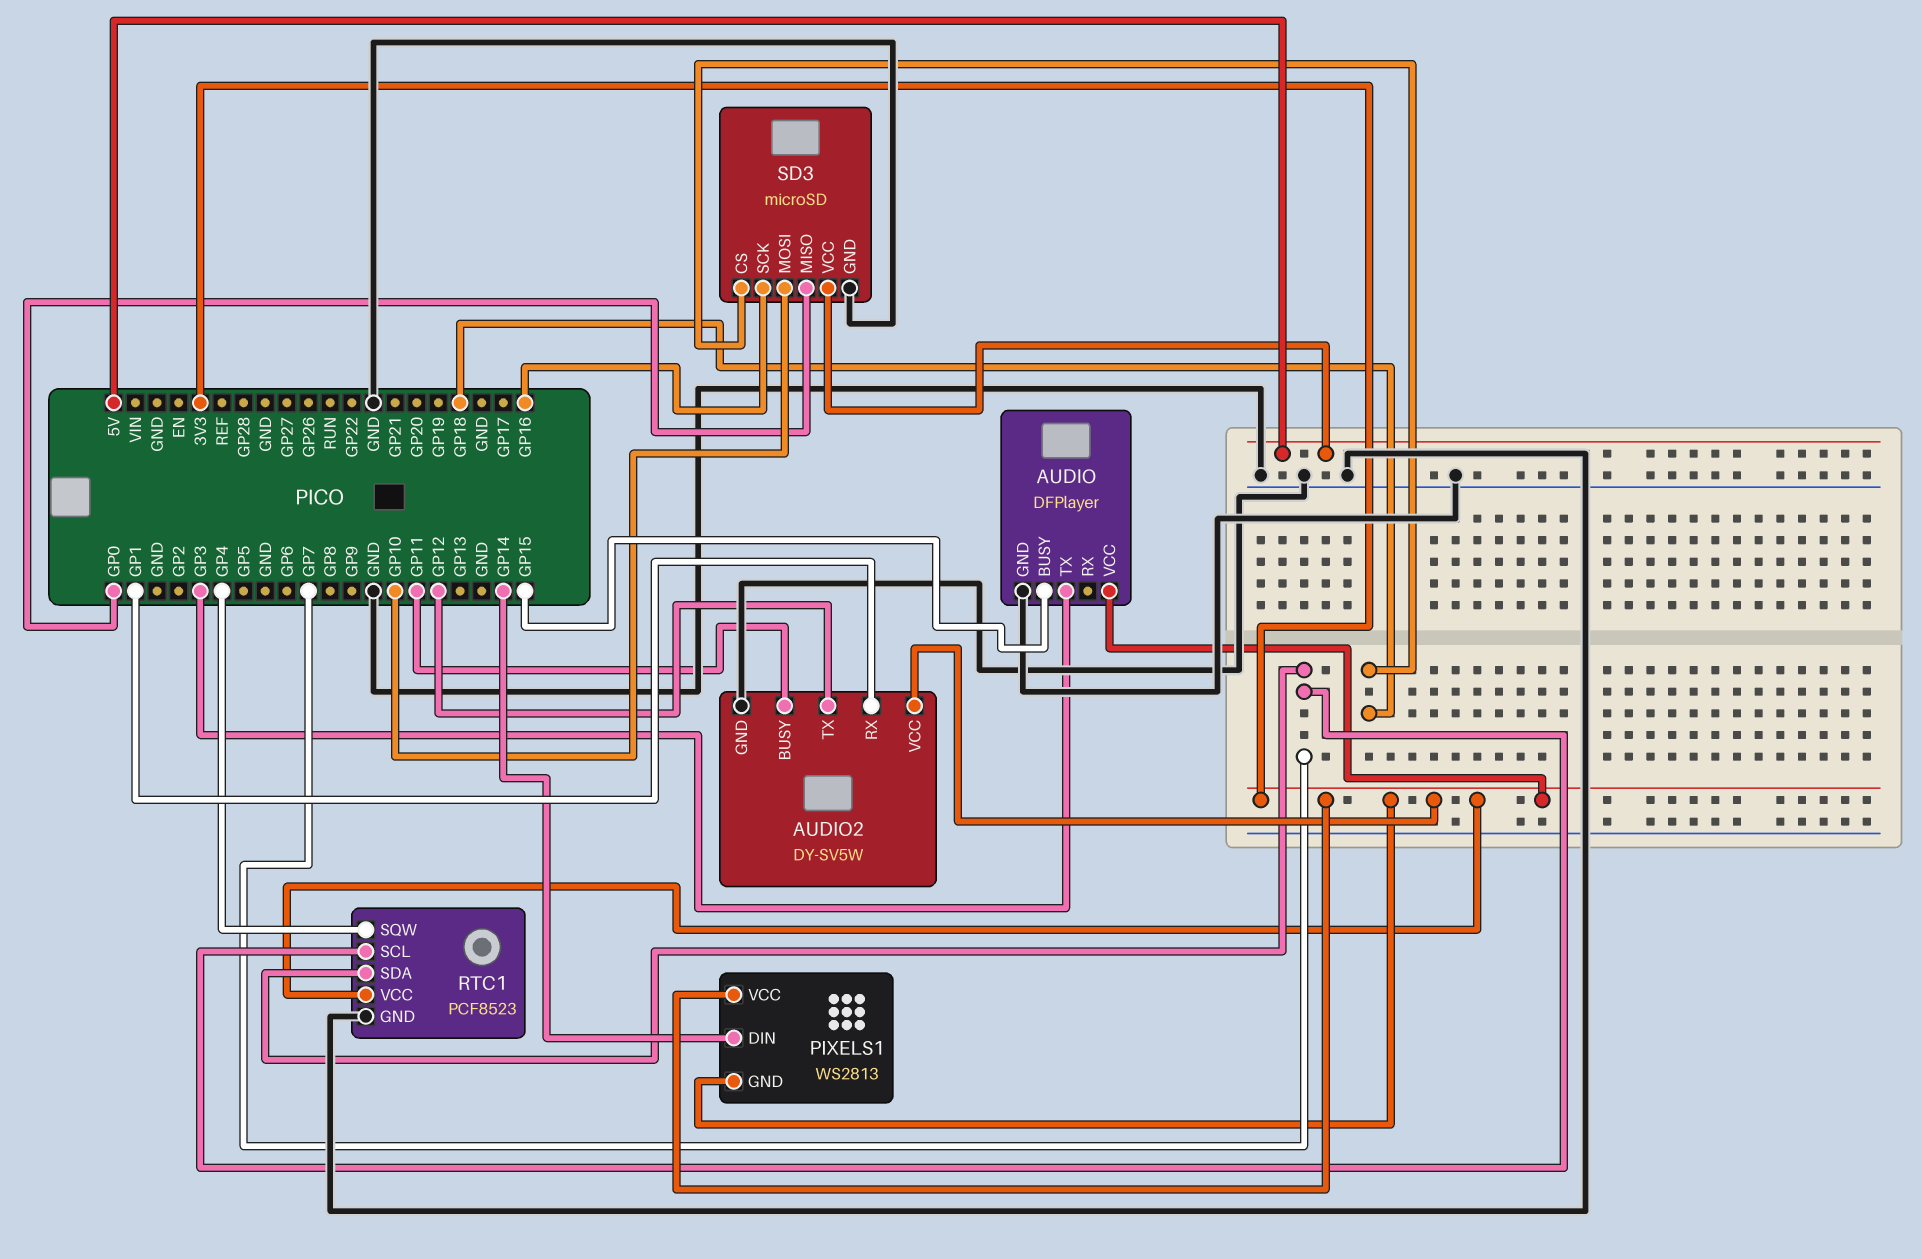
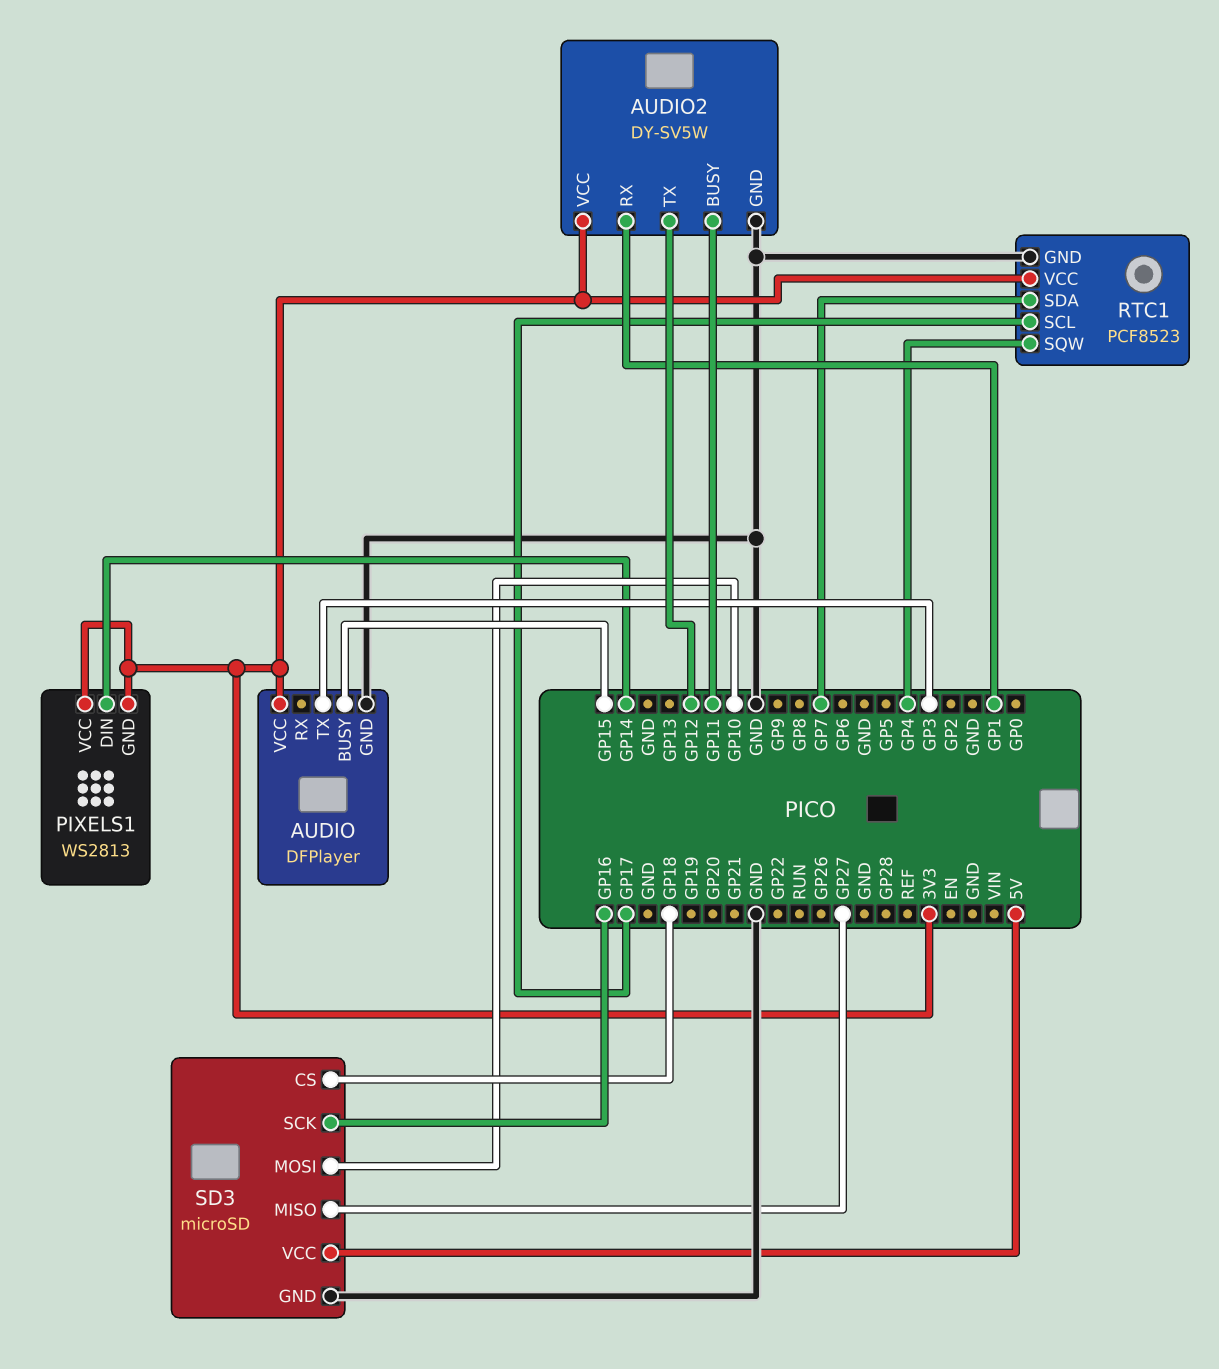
RTC1 pin SCL: GP7 -> GP17
SD3 pin MISO: GP0 -> GP27

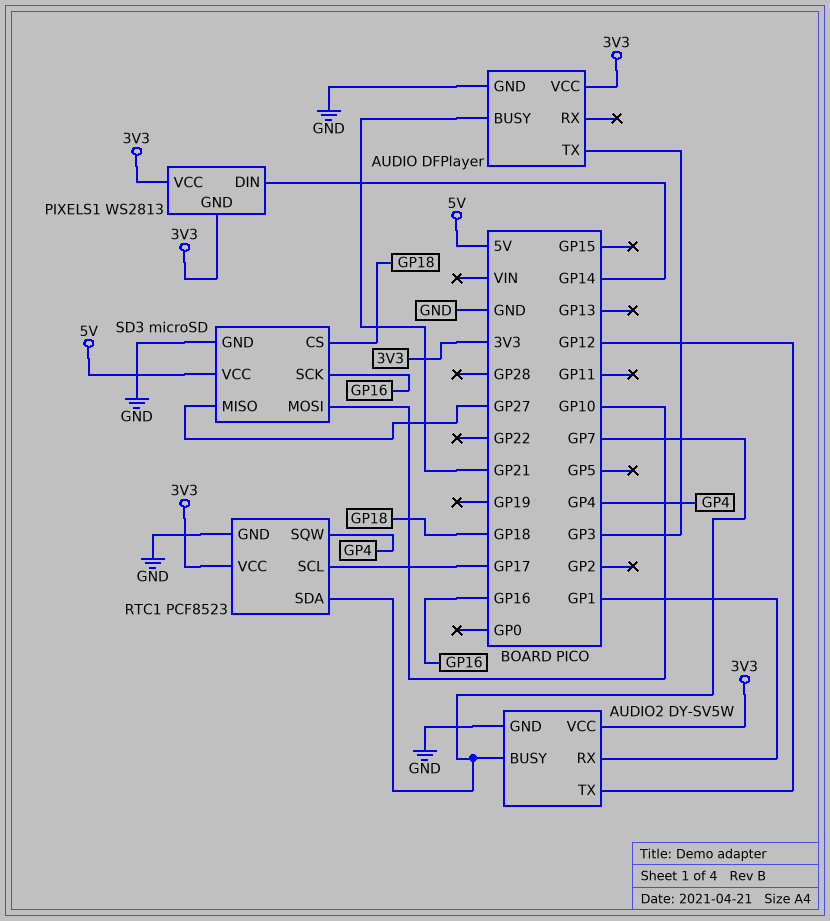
AUDIO pin BUSY: GP15 -> GP21
AUDIO2 pin BUSY: GP11 -> GP7

